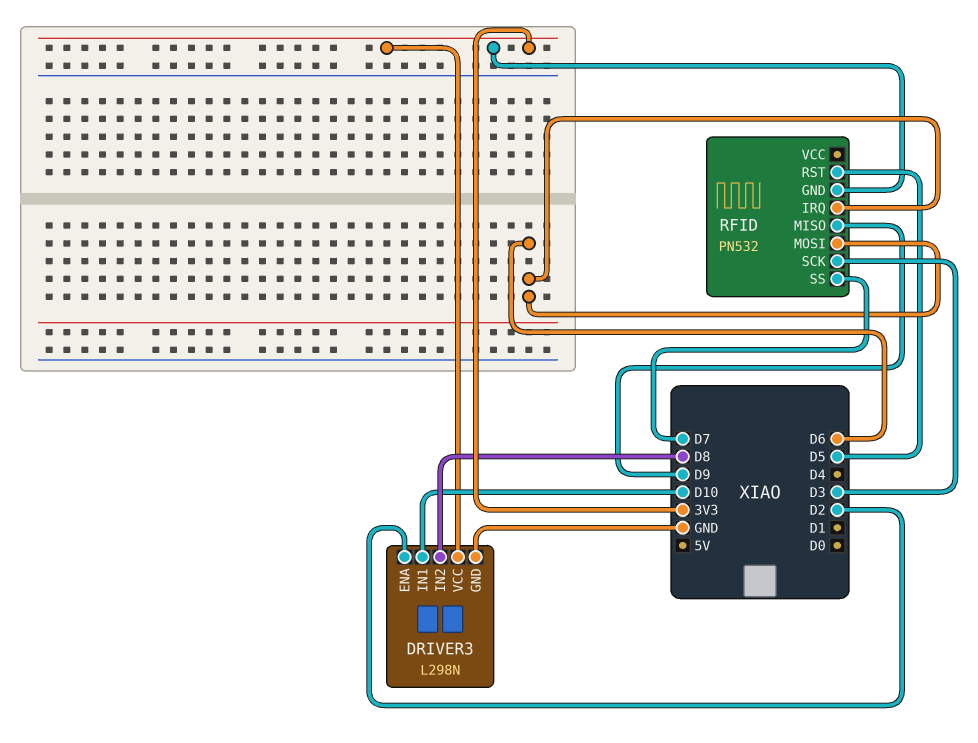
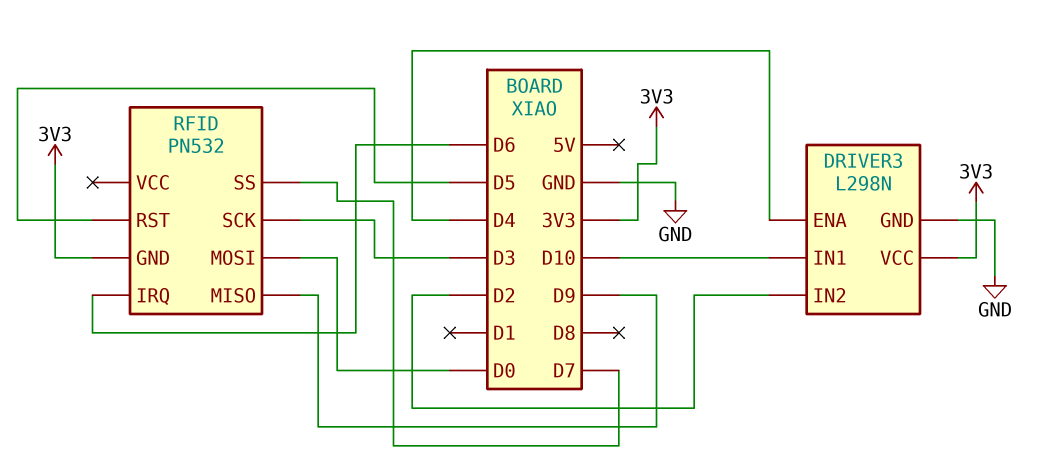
DRIVER3 pin ENA: D2 -> D4
DRIVER3 pin IN2: D8 -> D2
RFID pin MOSI: D6 -> D0

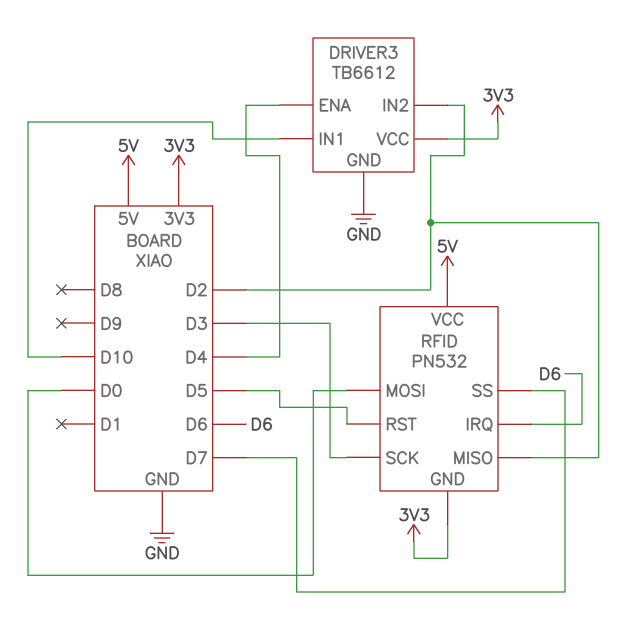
DRIVER3: L298N -> TB6612
RFID pin MISO: D9 -> D2
RFID pin VCC: none -> 5V

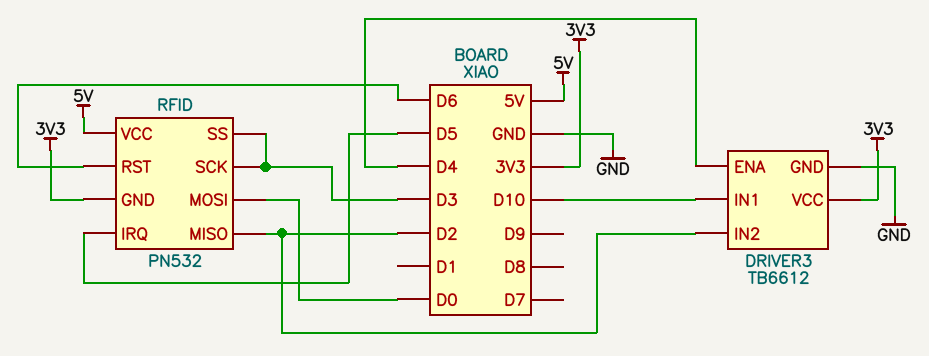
RFID pin IRQ: D6 -> D5
RFID pin RST: D5 -> D6
RFID pin SS: D7 -> D3

